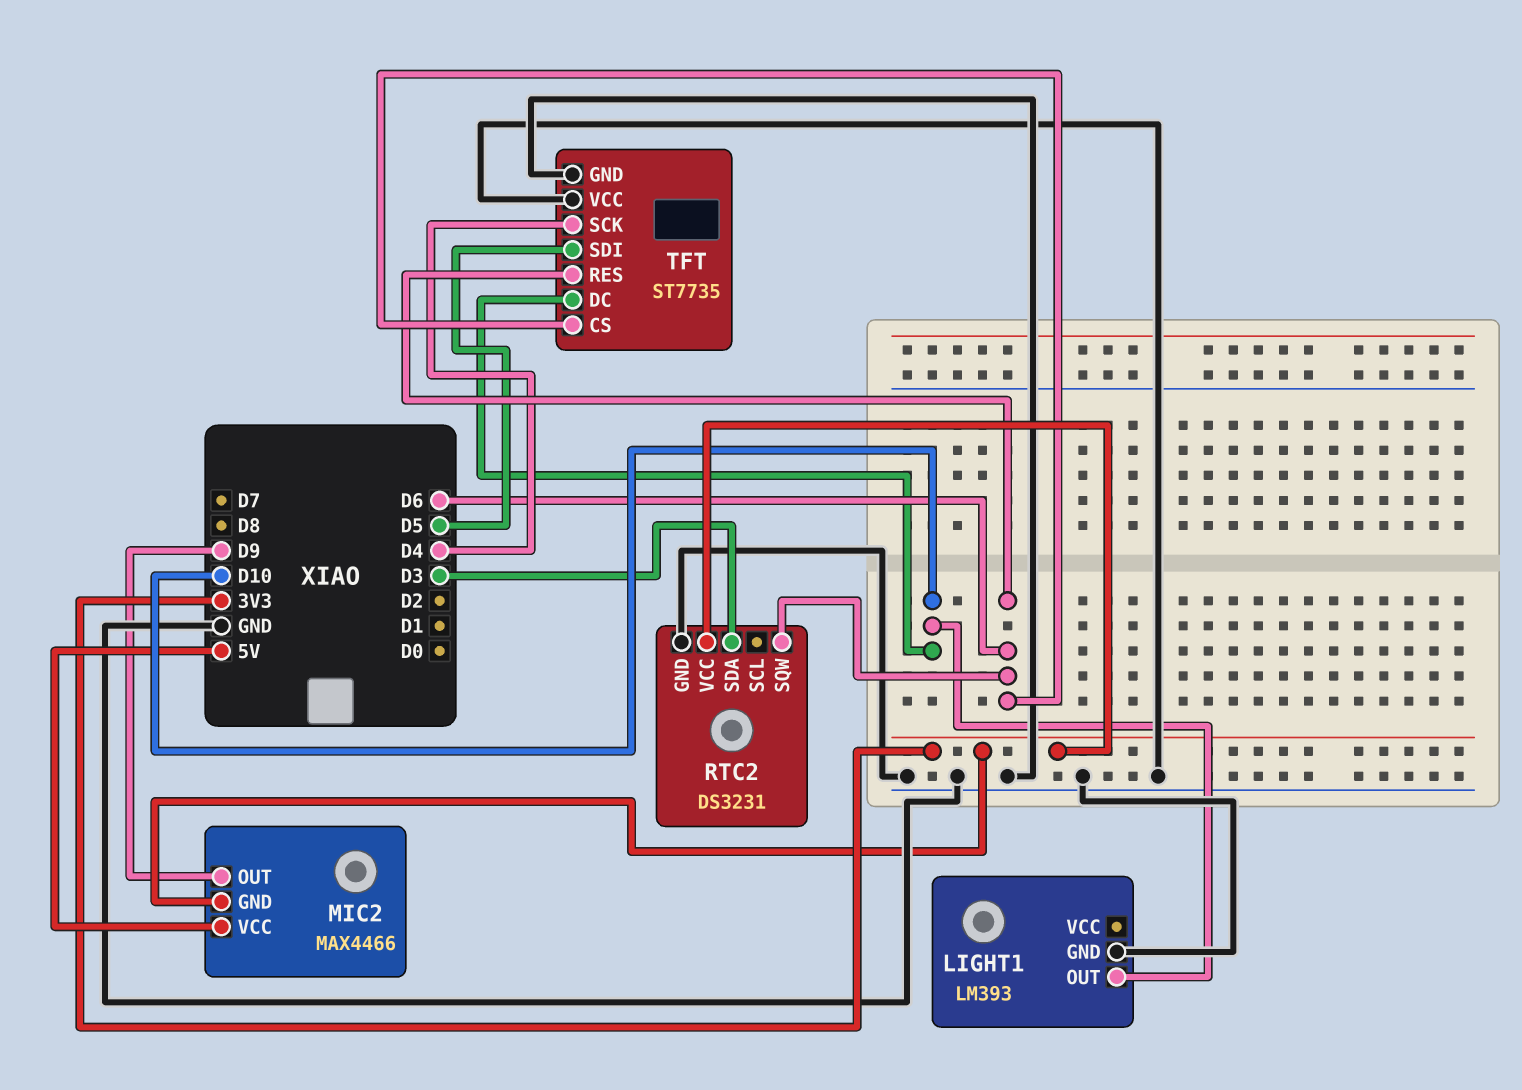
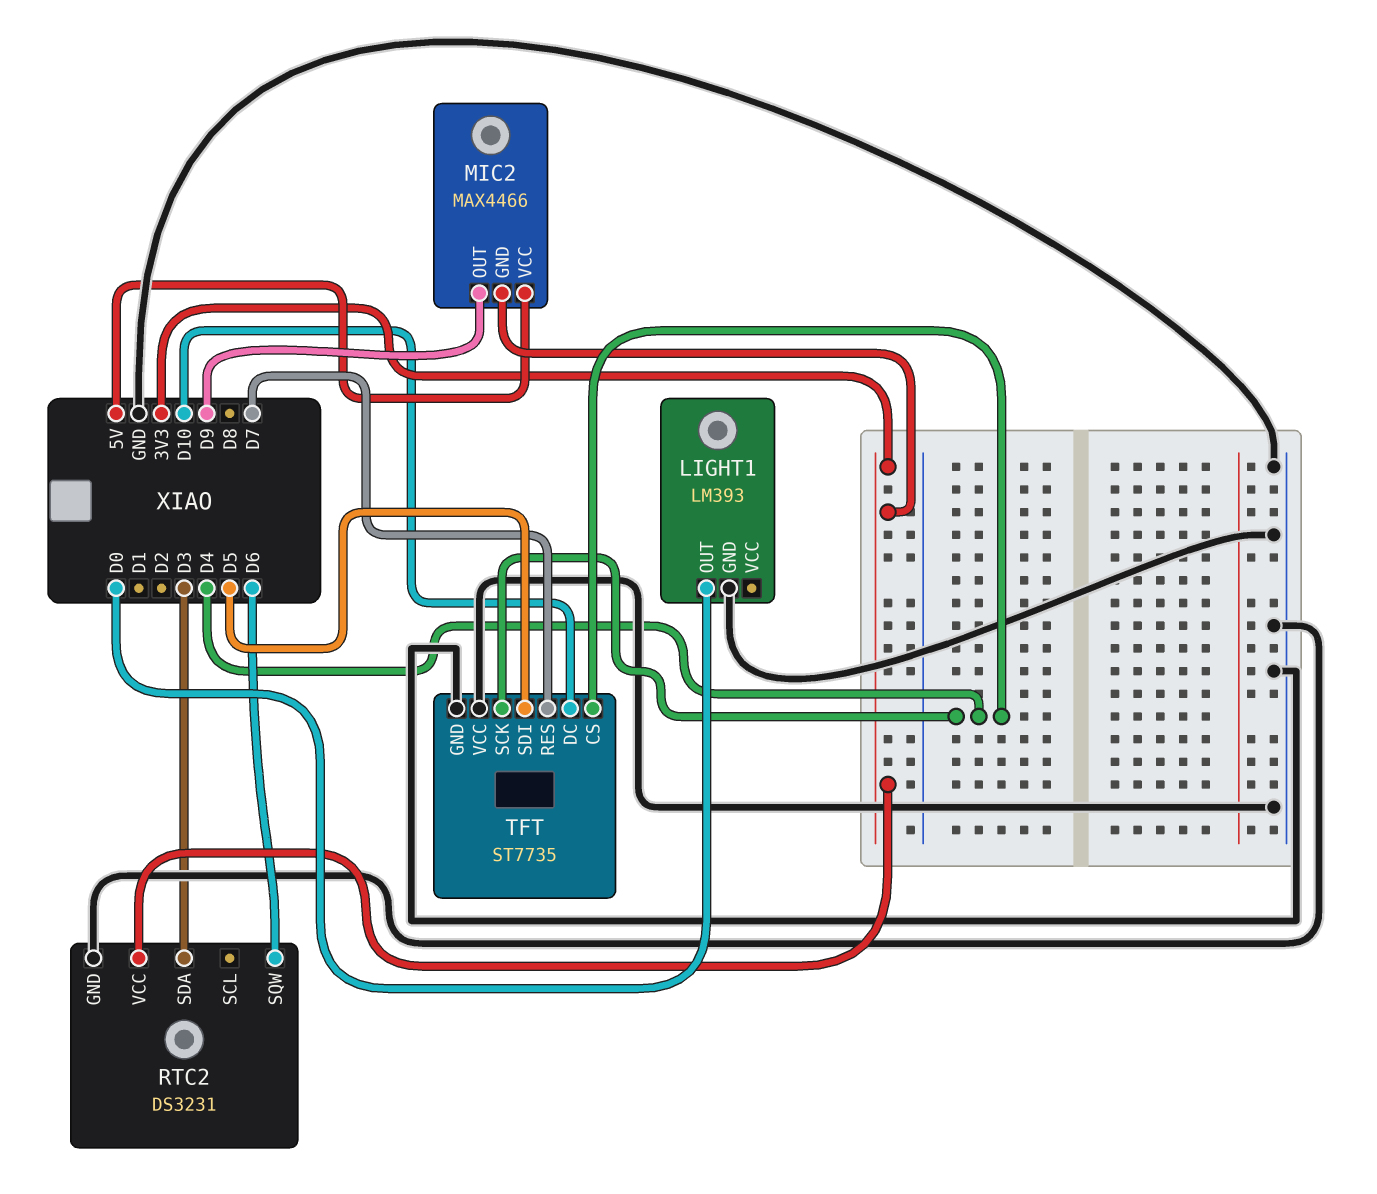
LIGHT1 pin OUT: D10 -> D0
TFT pin CS: D6 -> D4
TFT pin RES: D6 -> D7

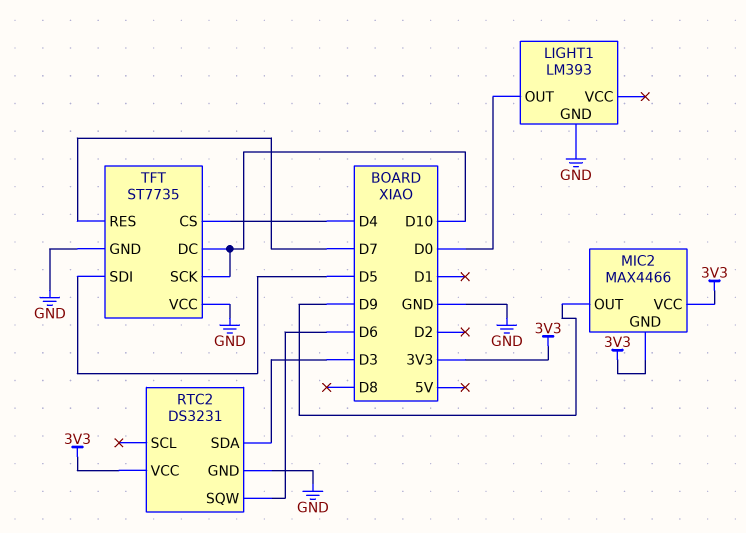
MIC2 pin VCC: 5V -> 3V3
TFT pin SCK: D4 -> D10

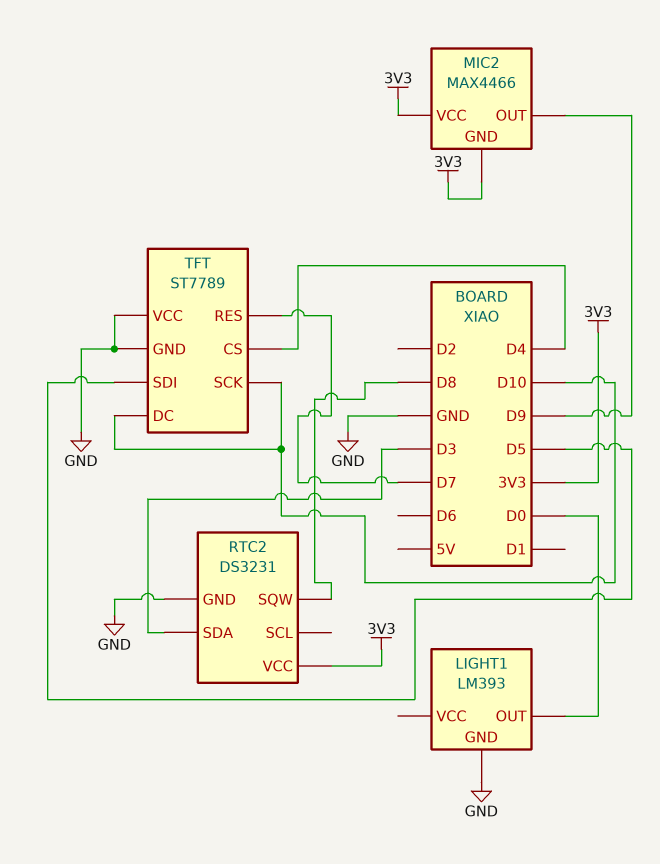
RTC2 pin SQW: D6 -> D8
TFT: ST7735 -> ST7789

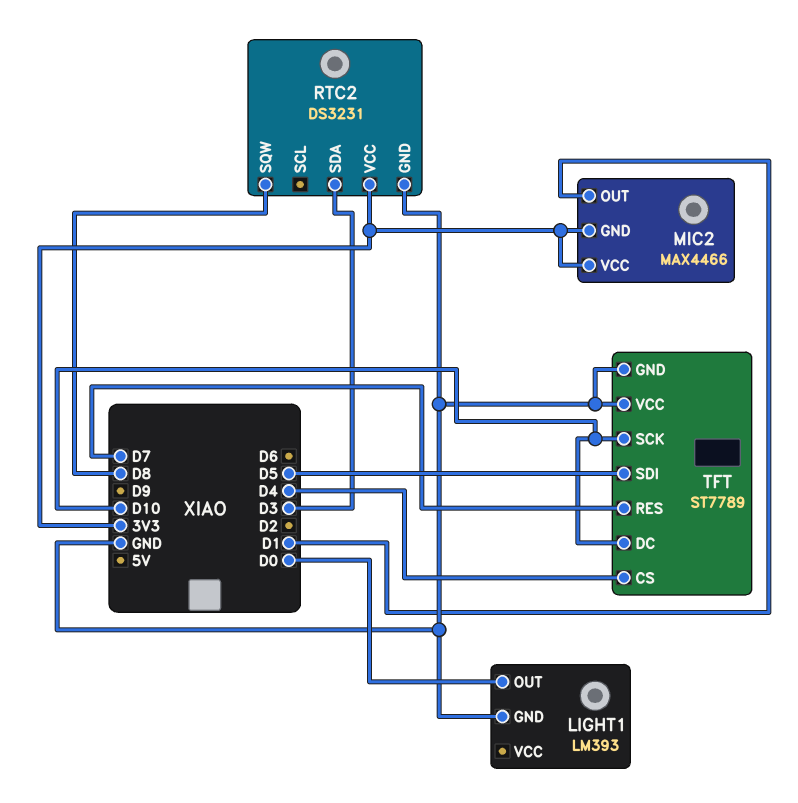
MIC2 pin OUT: D9 -> D1

